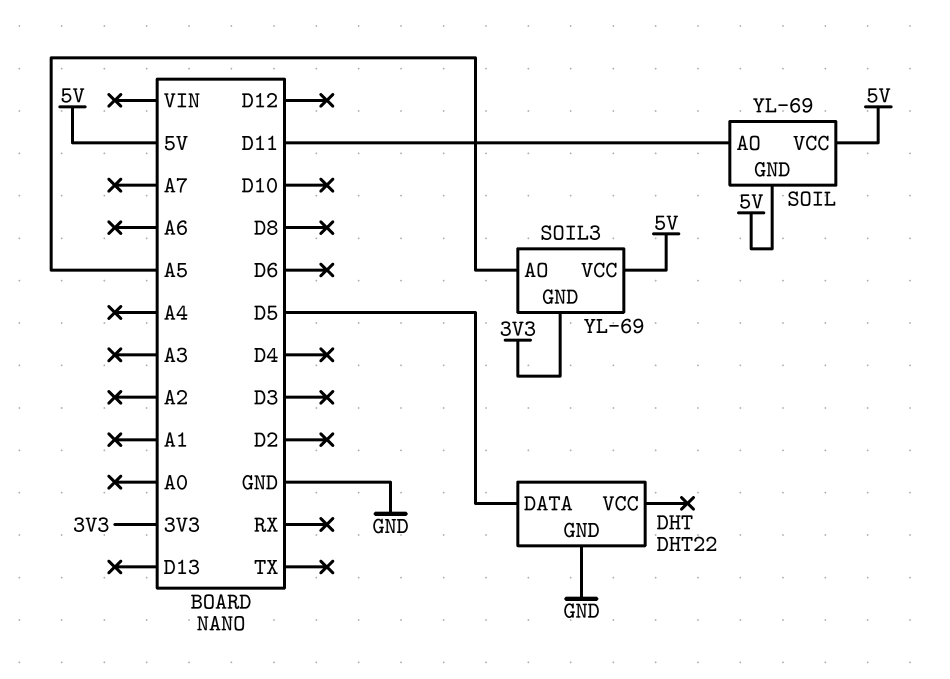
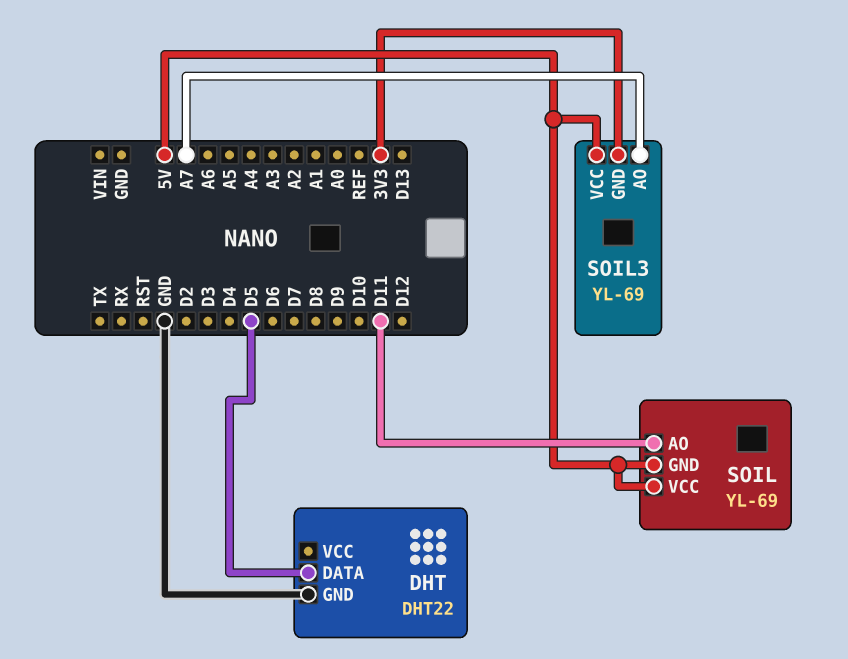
SOIL3 pin AO: A5 -> A7

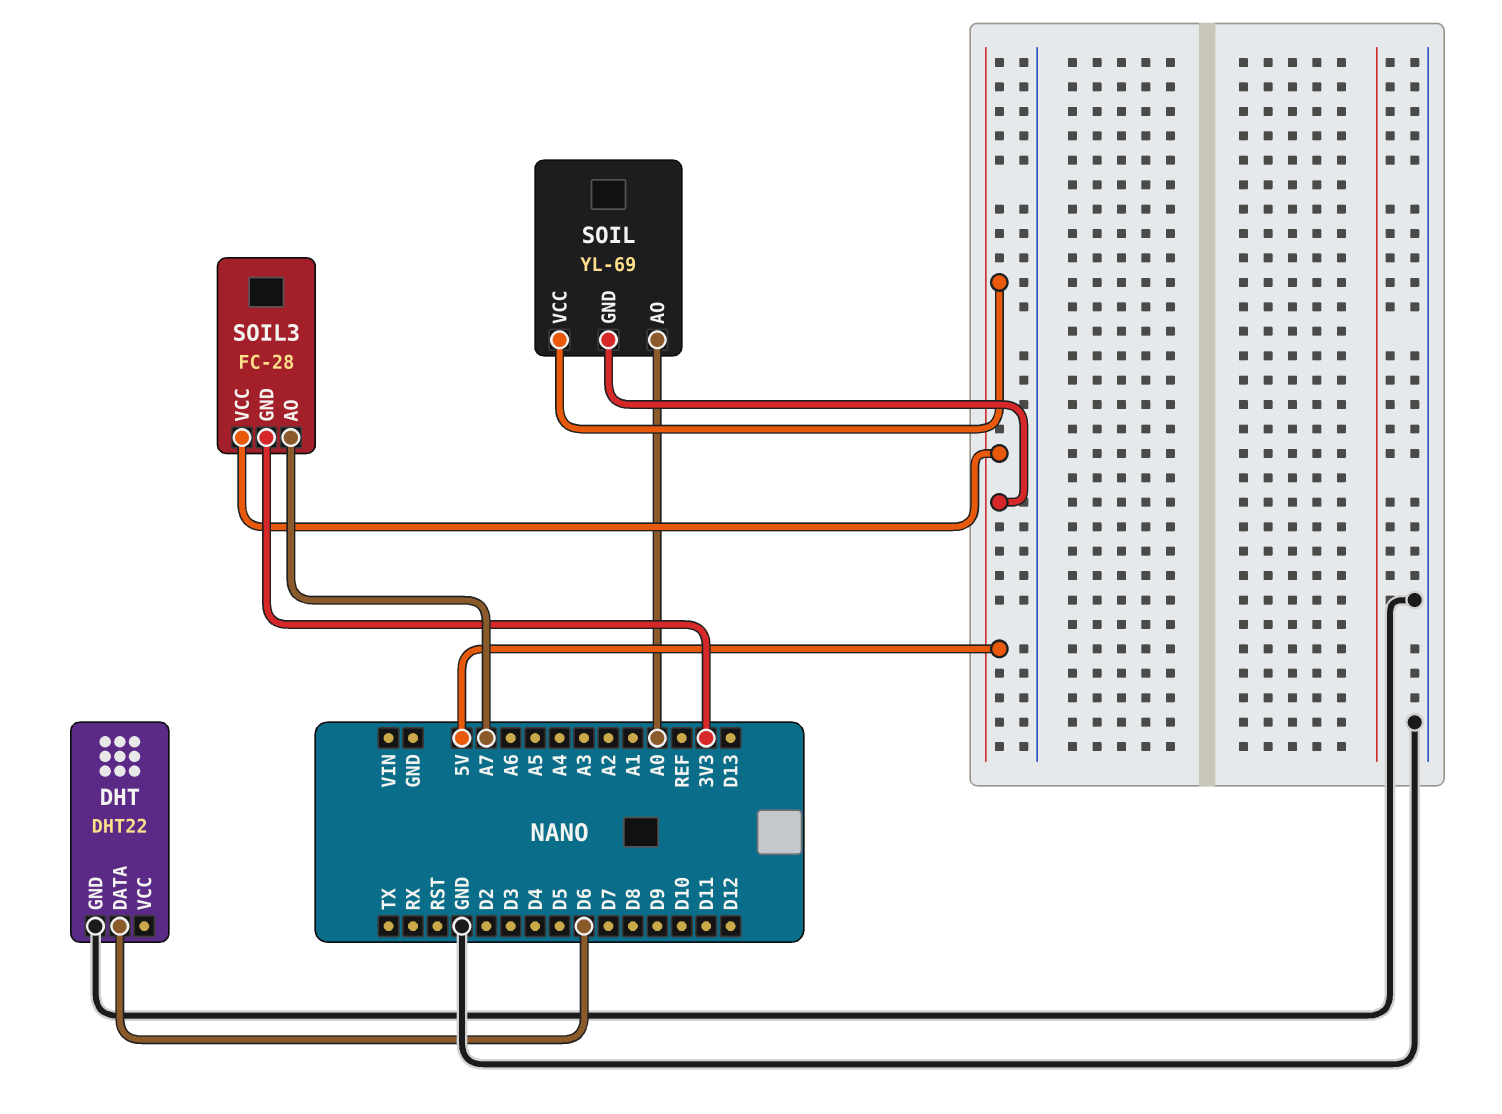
DHT pin DATA: D5 -> D6
SOIL pin AO: D11 -> A0
SOIL3: YL-69 -> FC-28

